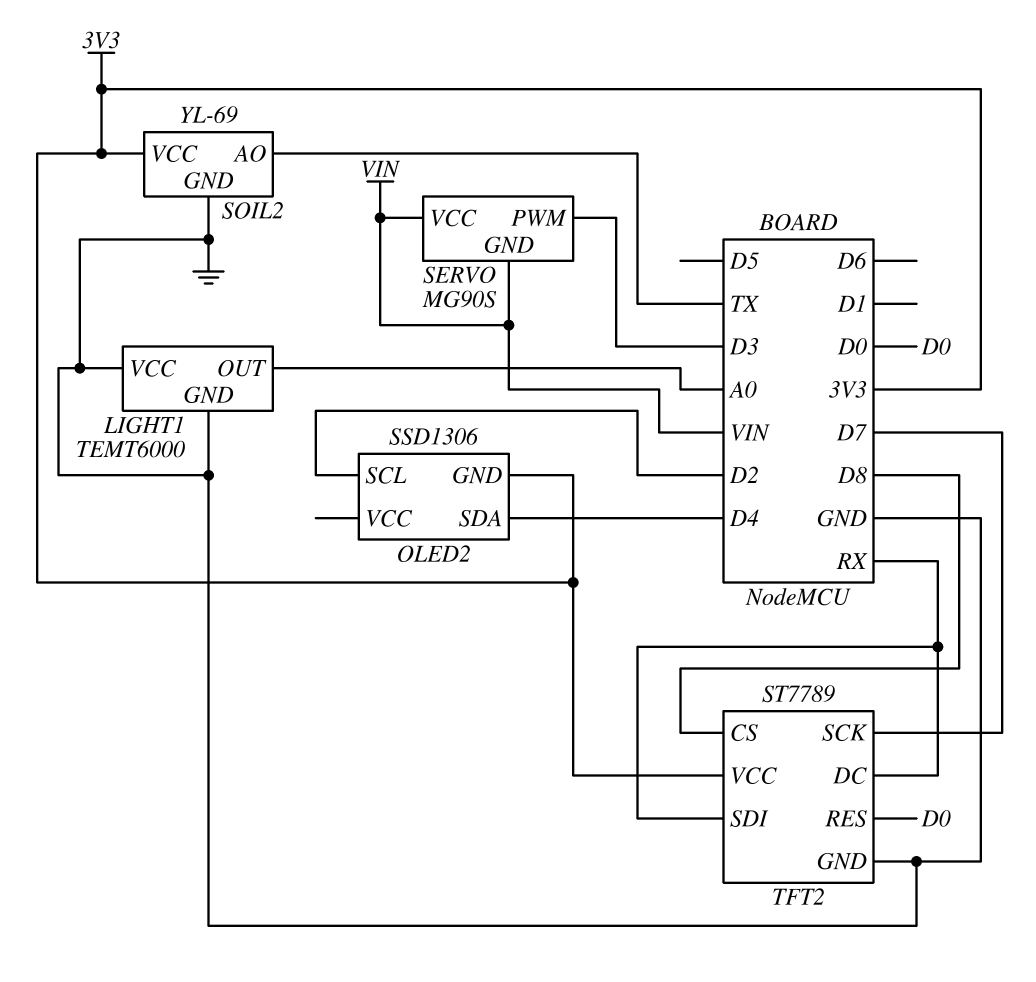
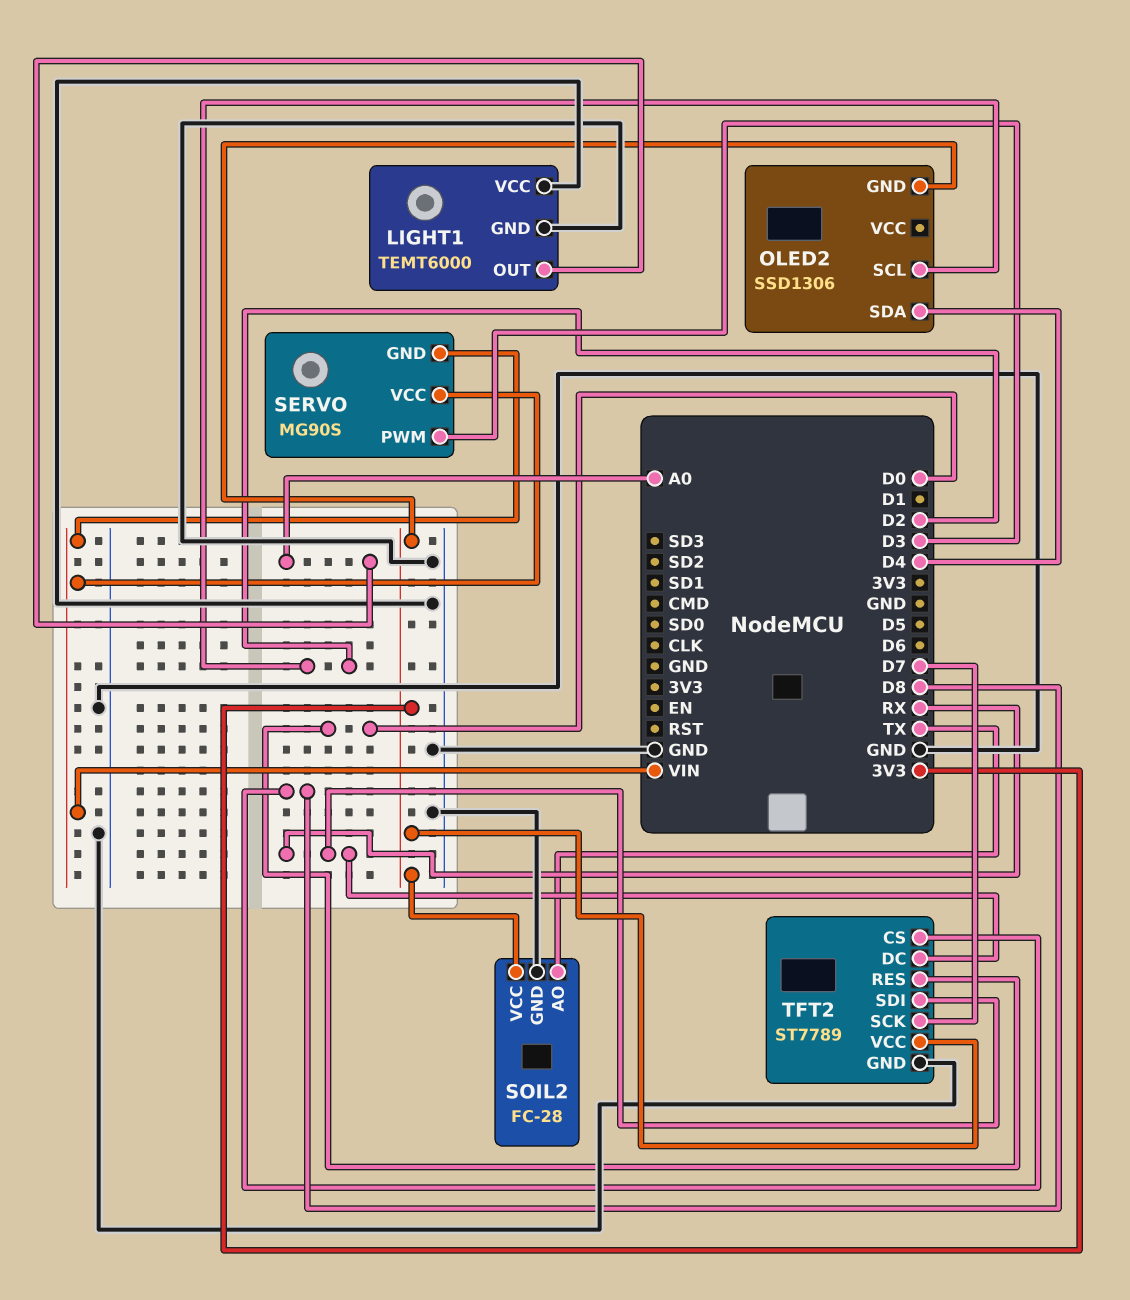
SOIL2: YL-69 -> FC-28

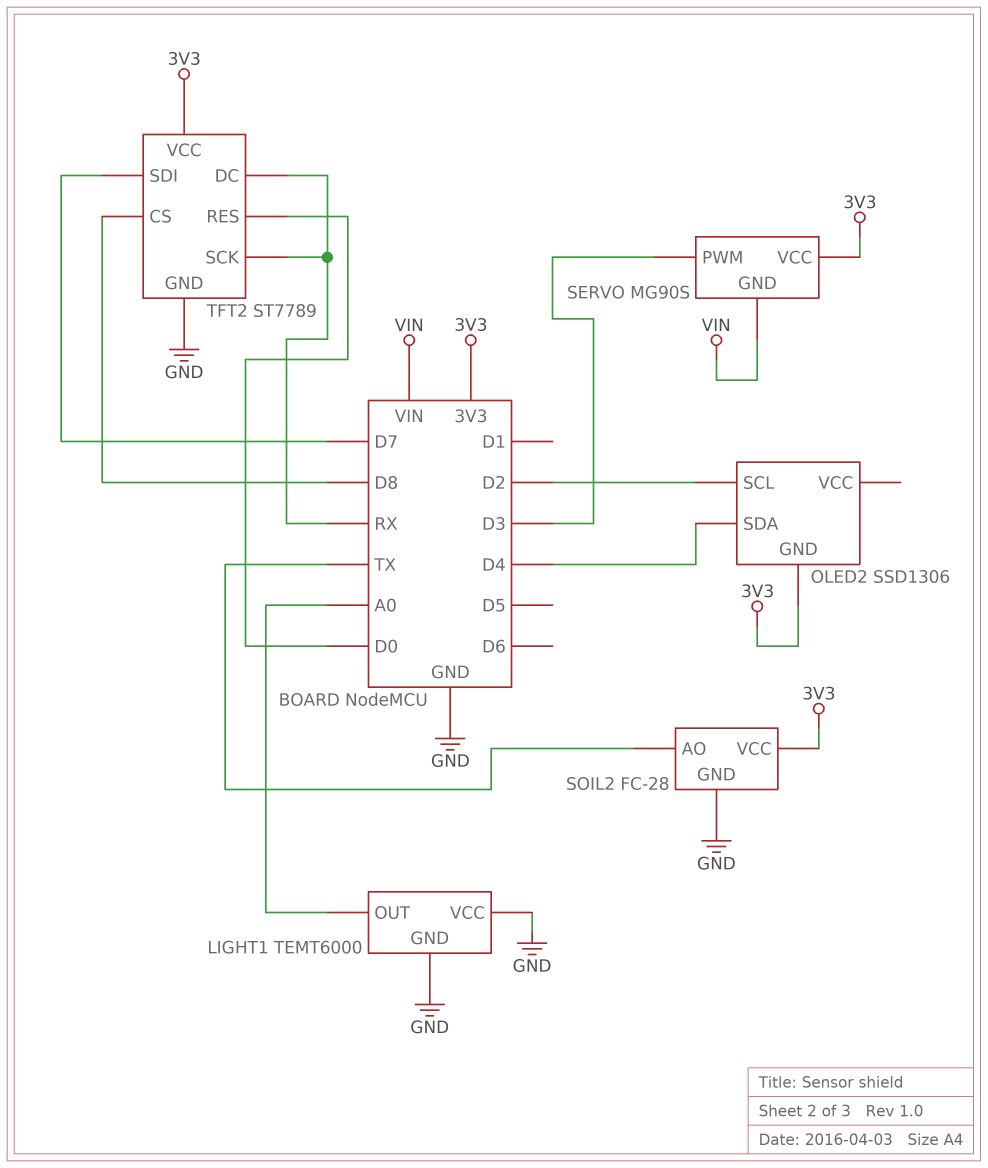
SERVO pin VCC: VIN -> 3V3
TFT2 pin SCK: D7 -> RX
TFT2 pin SDI: RX -> D7

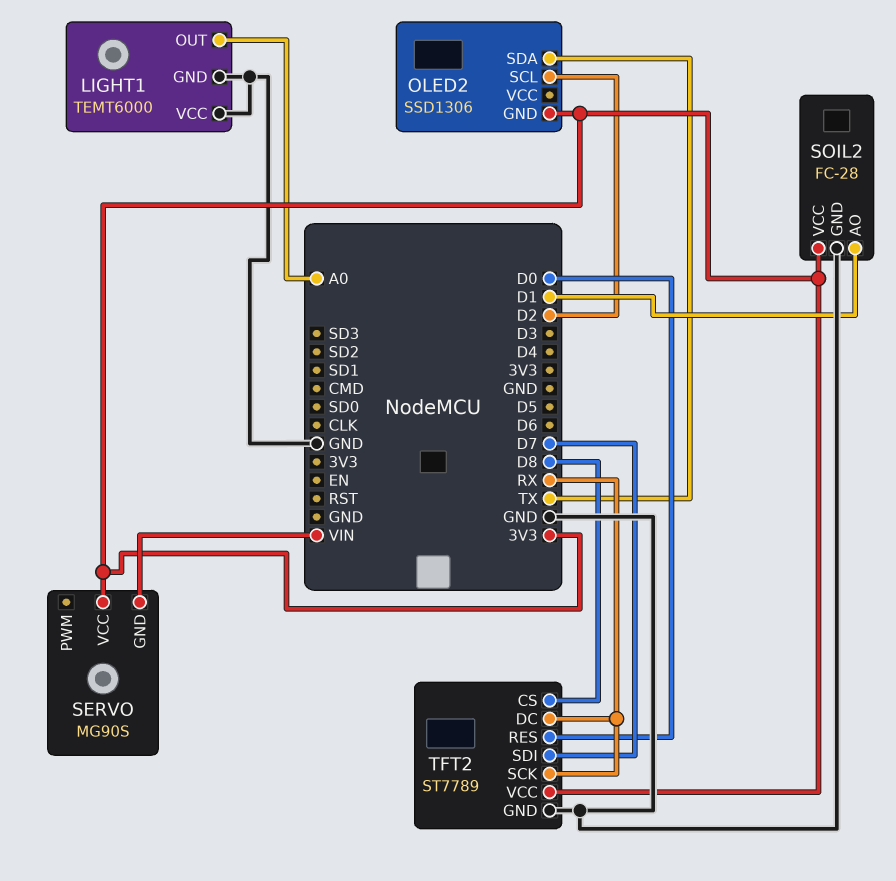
OLED2 pin SDA: D4 -> TX
SERVO pin PWM: D3 -> none
SOIL2 pin AO: TX -> D1

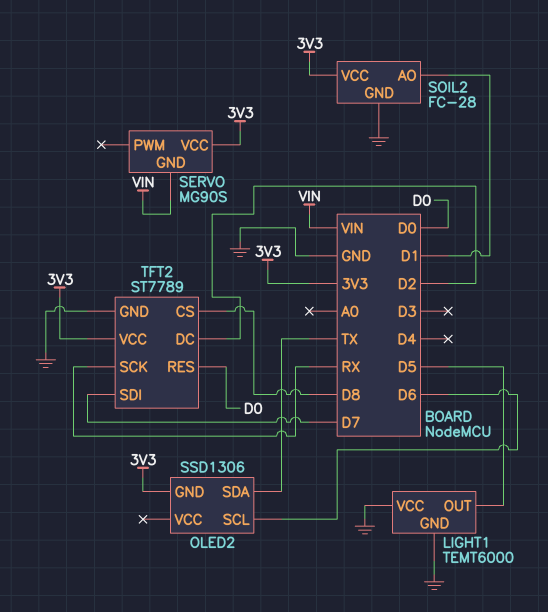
LIGHT1 pin OUT: A0 -> D5
OLED2 pin SCL: D2 -> D6
TFT2 pin DC: RX -> D2

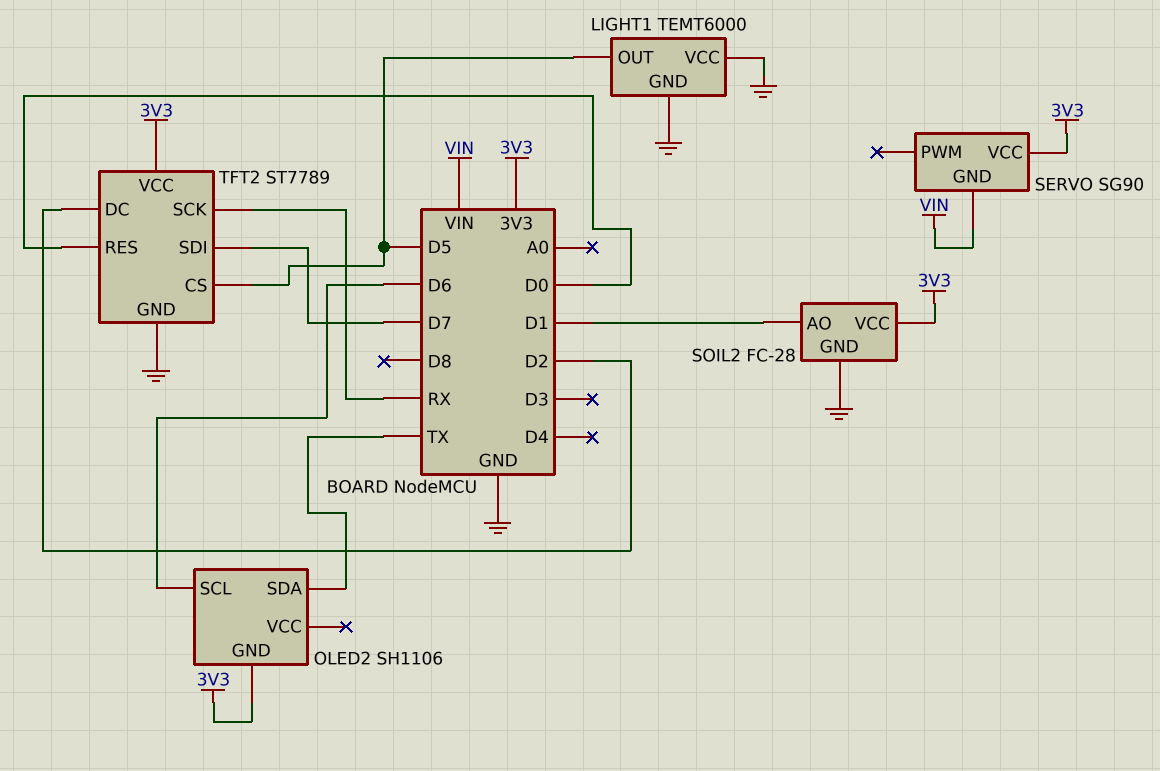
OLED2: SSD1306 -> SH1106
SERVO: MG90S -> SG90
TFT2 pin CS: D8 -> D5

